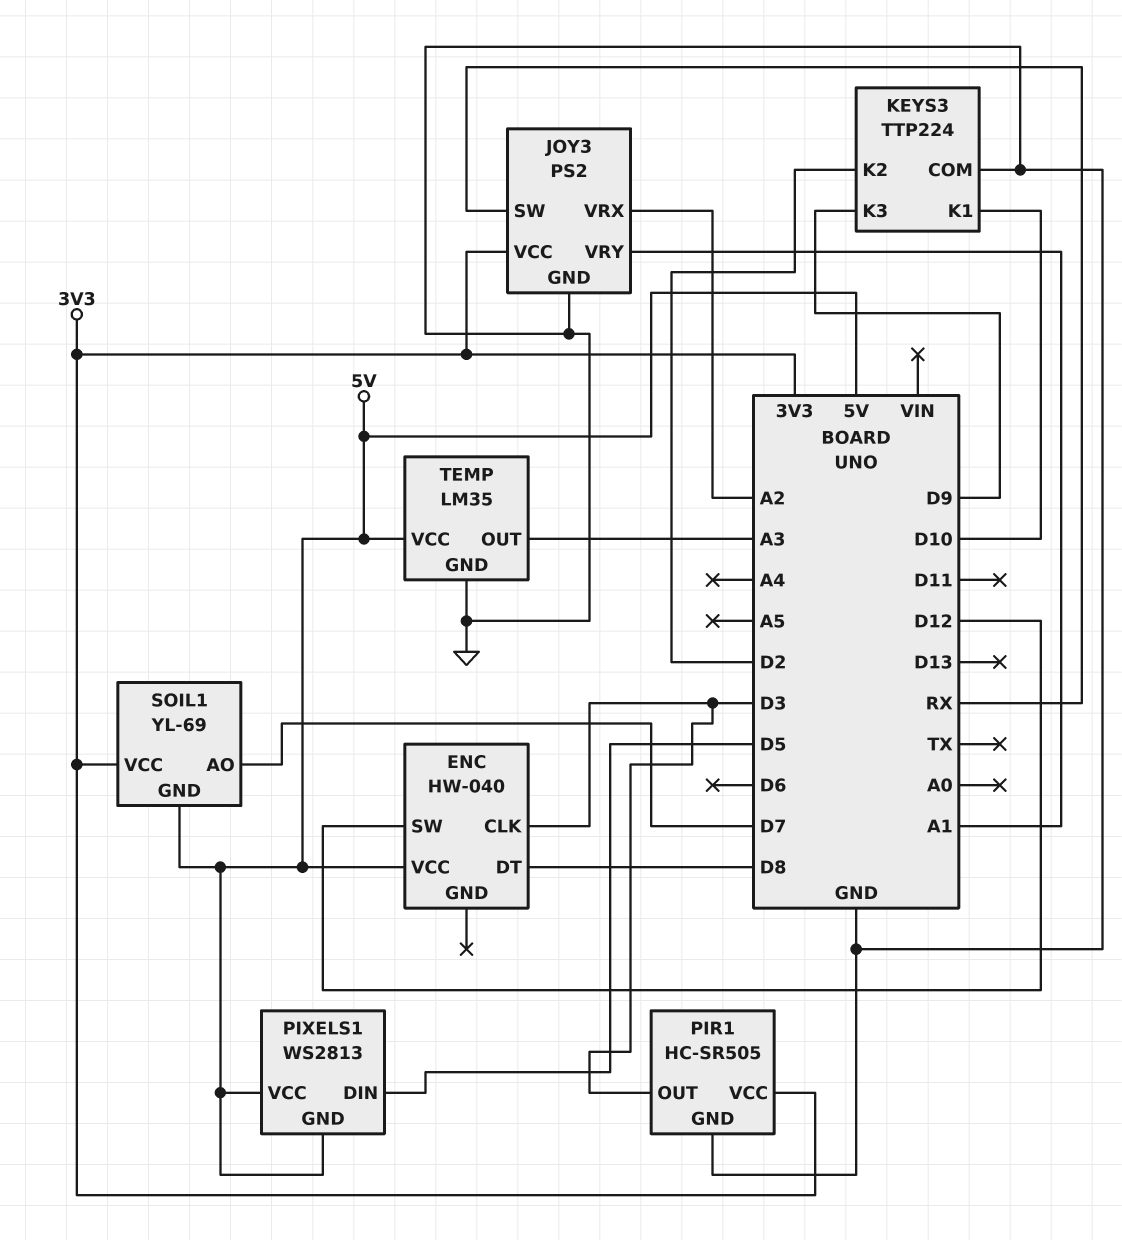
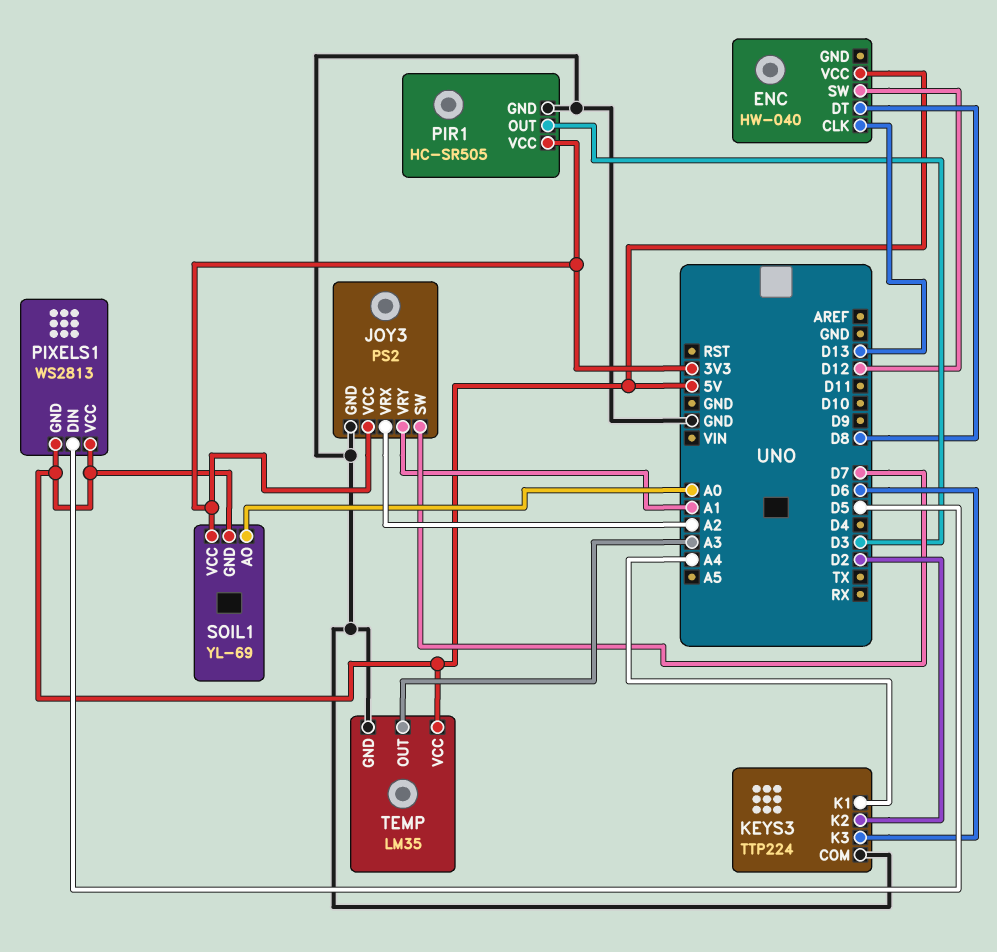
ENC pin CLK: D3 -> D13
JOY3 pin SW: RX -> D7
KEYS3 pin K1: D10 -> A4
KEYS3 pin K3: D9 -> D6
SOIL1 pin AO: D7 -> A0

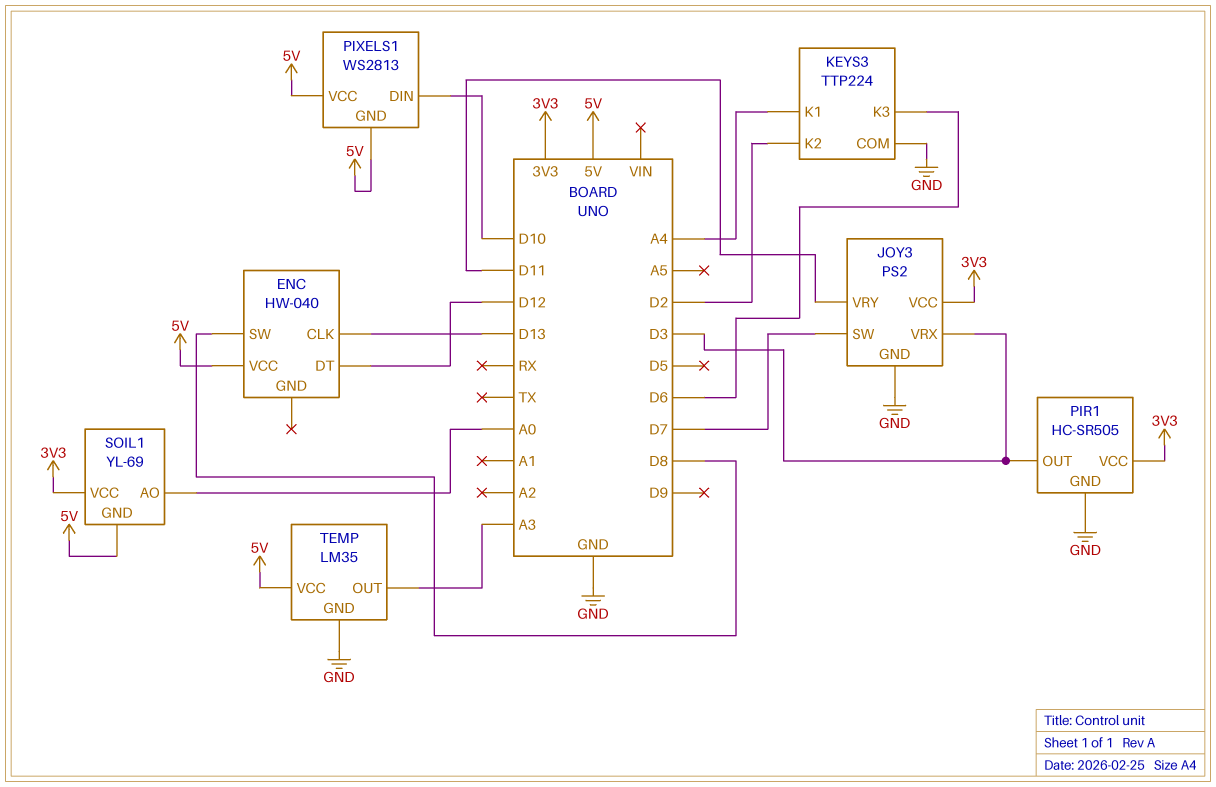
ENC pin DT: D8 -> D12
ENC pin SW: D12 -> D8
JOY3 pin VRX: A2 -> D3
JOY3 pin VRY: A1 -> D11
PIXELS1 pin DIN: D5 -> D10

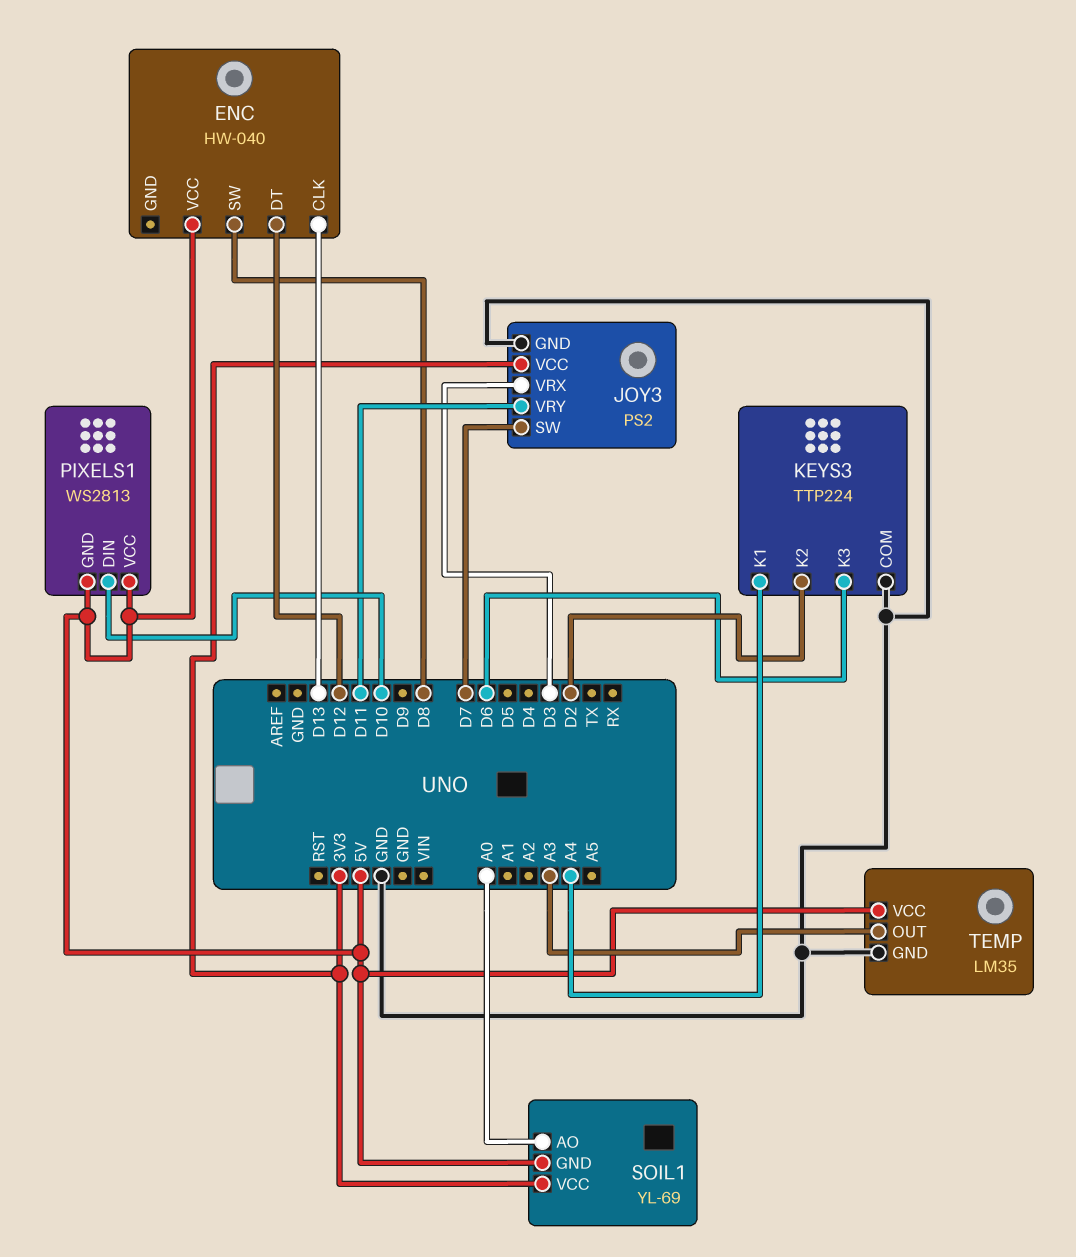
PIR1: HC-SR505 -> none
PIR1 pin GND: GND -> none
PIR1 pin OUT: D3 -> none
PIR1 pin VCC: 3V3 -> none

